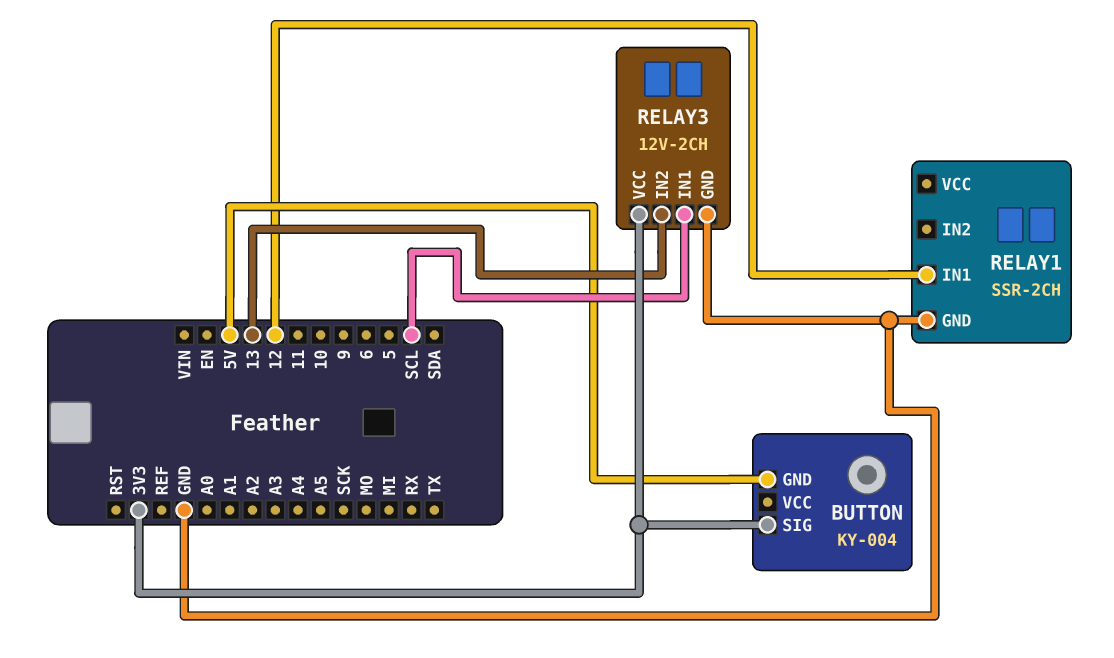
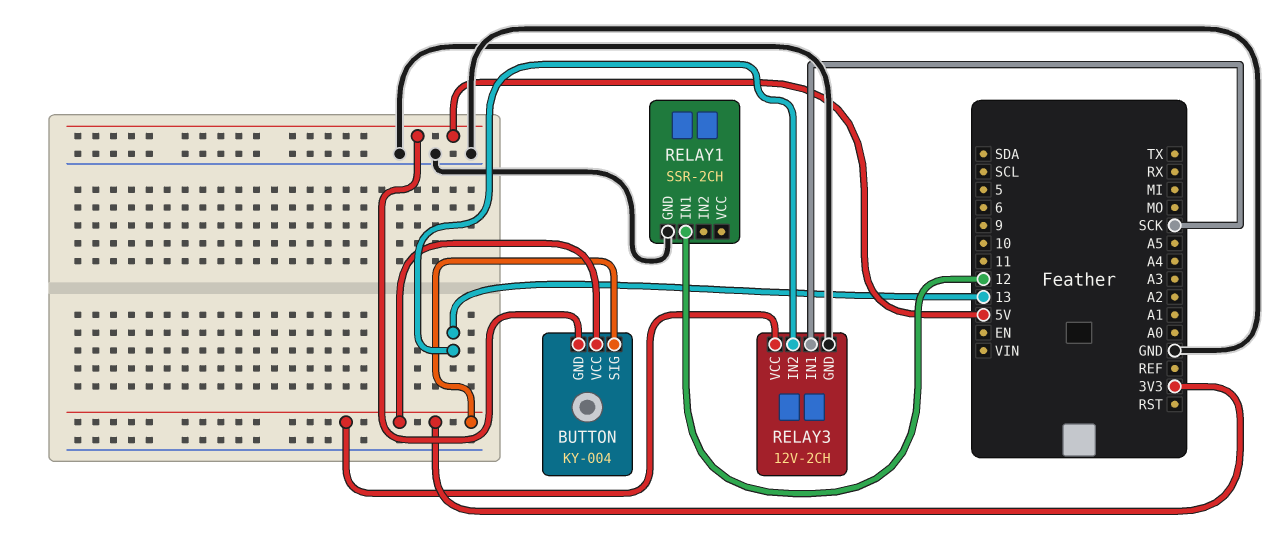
BUTTON pin VCC: none -> 3V3
RELAY3 pin IN1: SCL -> SCK

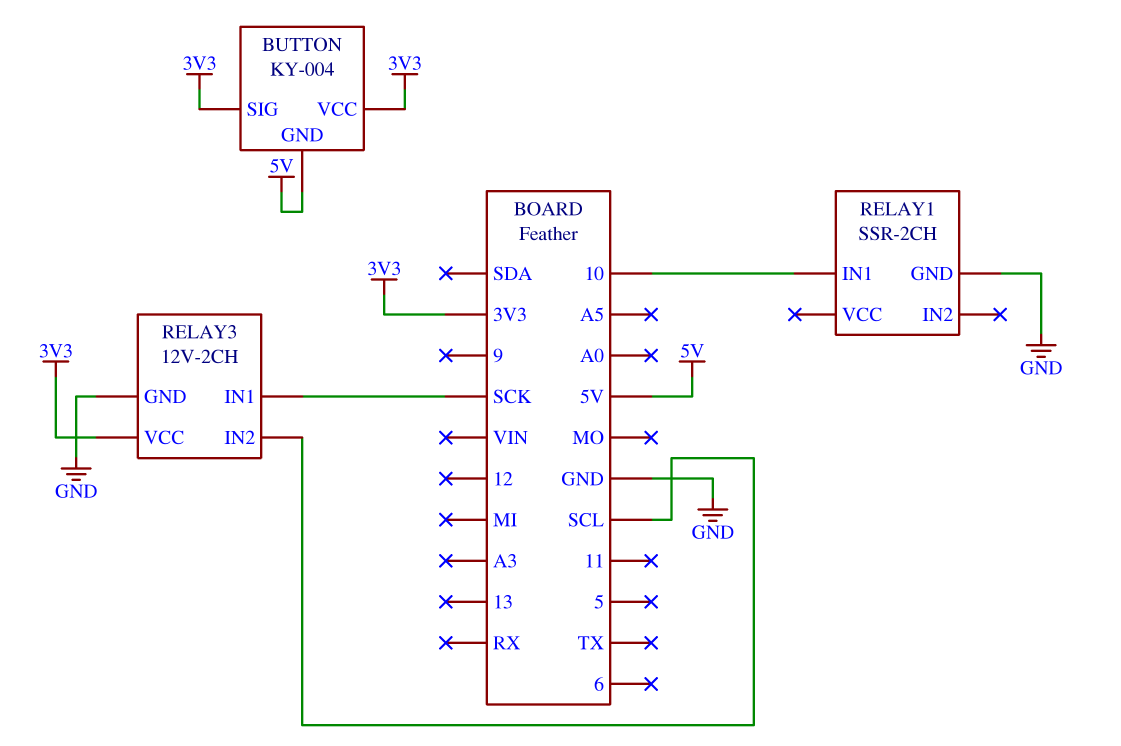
RELAY1 pin IN1: 12 -> 10
RELAY3 pin IN2: 13 -> SCL

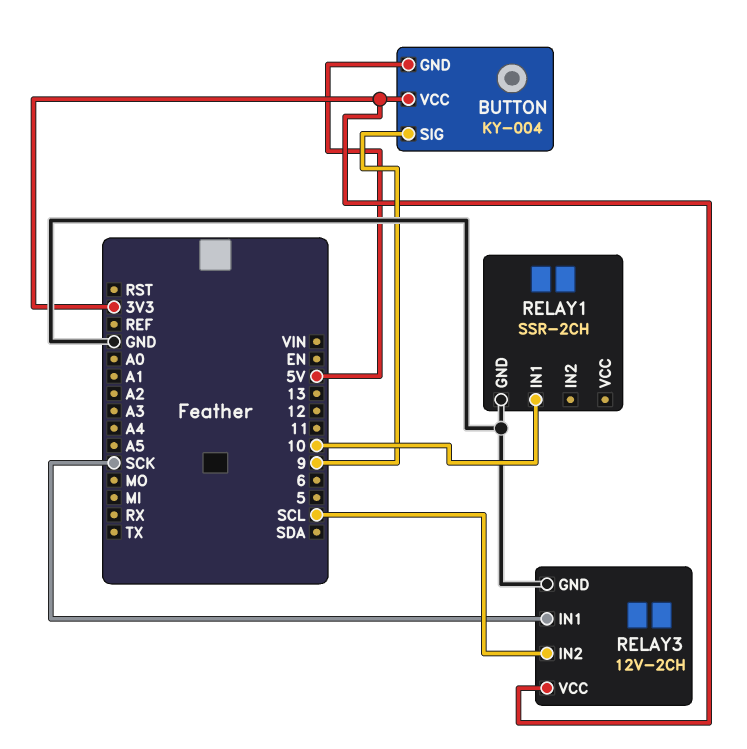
BUTTON pin SIG: 3V3 -> 9

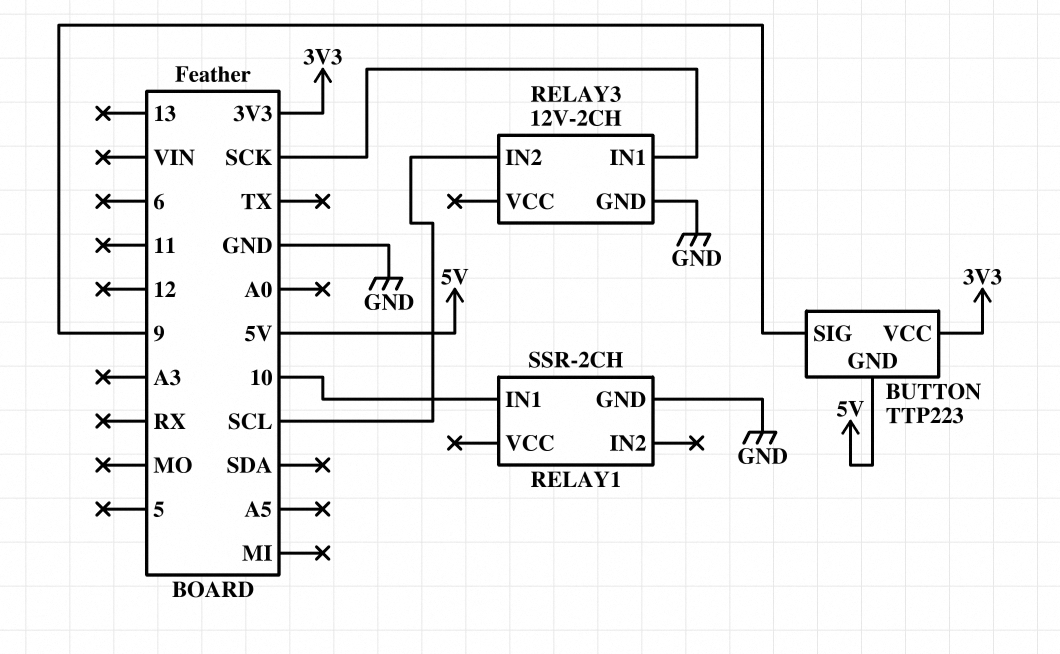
BUTTON: KY-004 -> TTP223
RELAY3 pin VCC: 3V3 -> none

